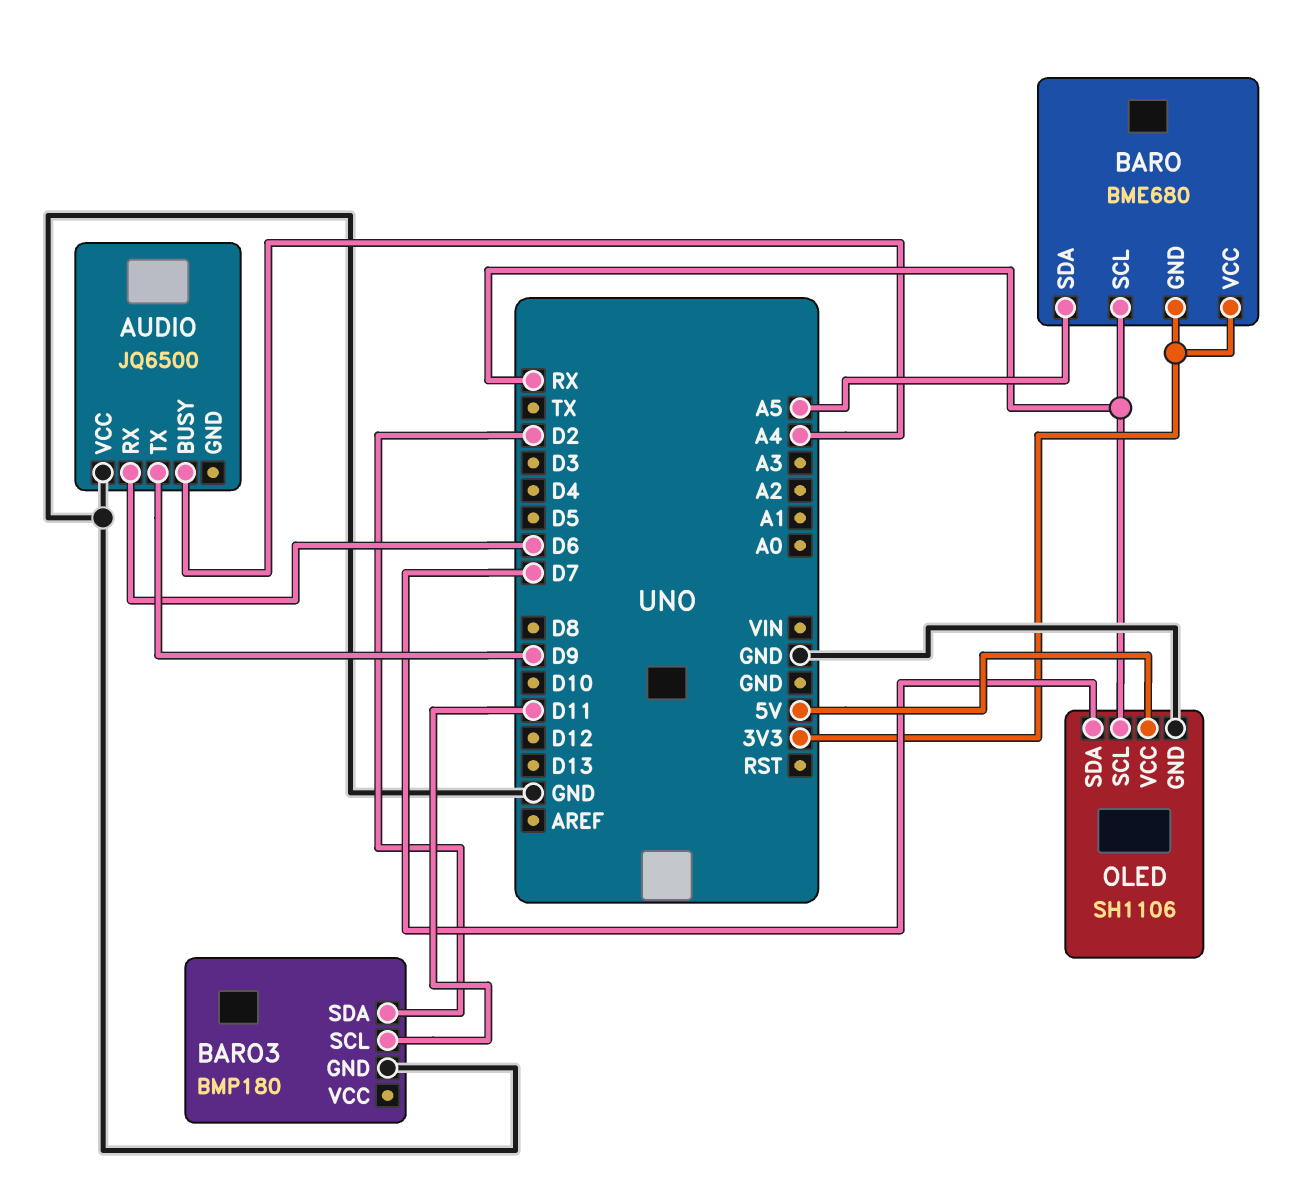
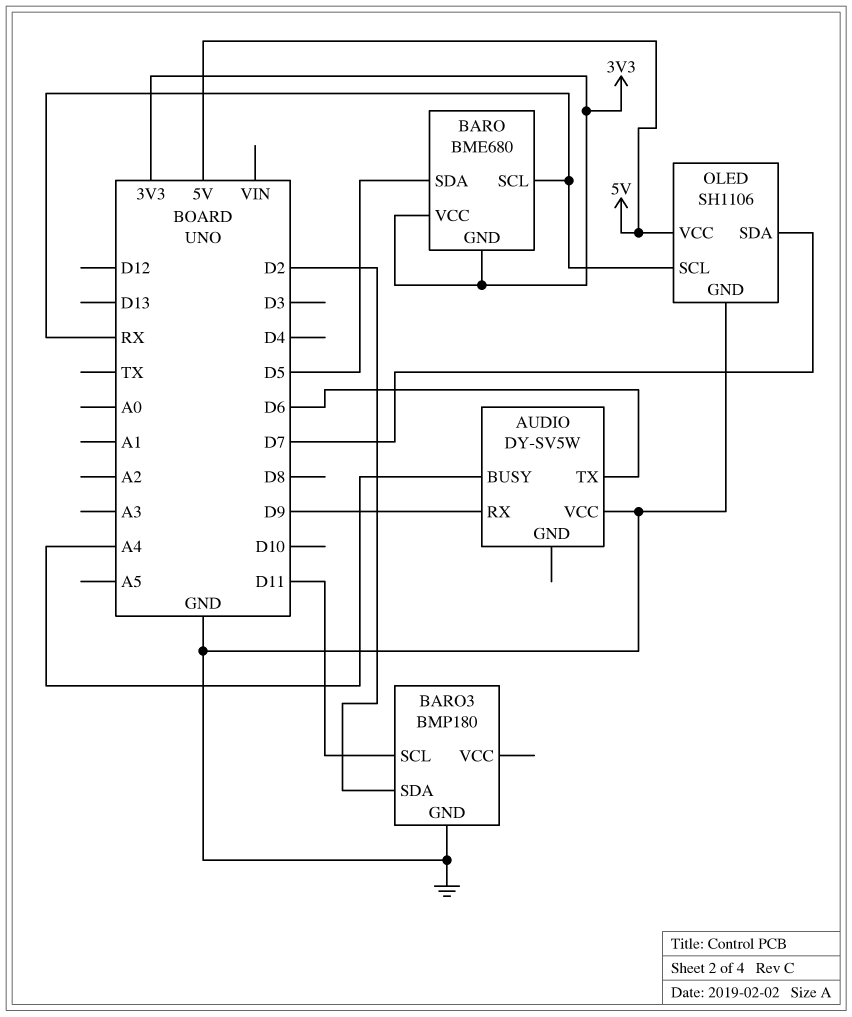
AUDIO: JQ6500 -> DY-SV5W
AUDIO pin RX: D6 -> D9
AUDIO pin TX: D9 -> D6
BARO pin SDA: A5 -> D5

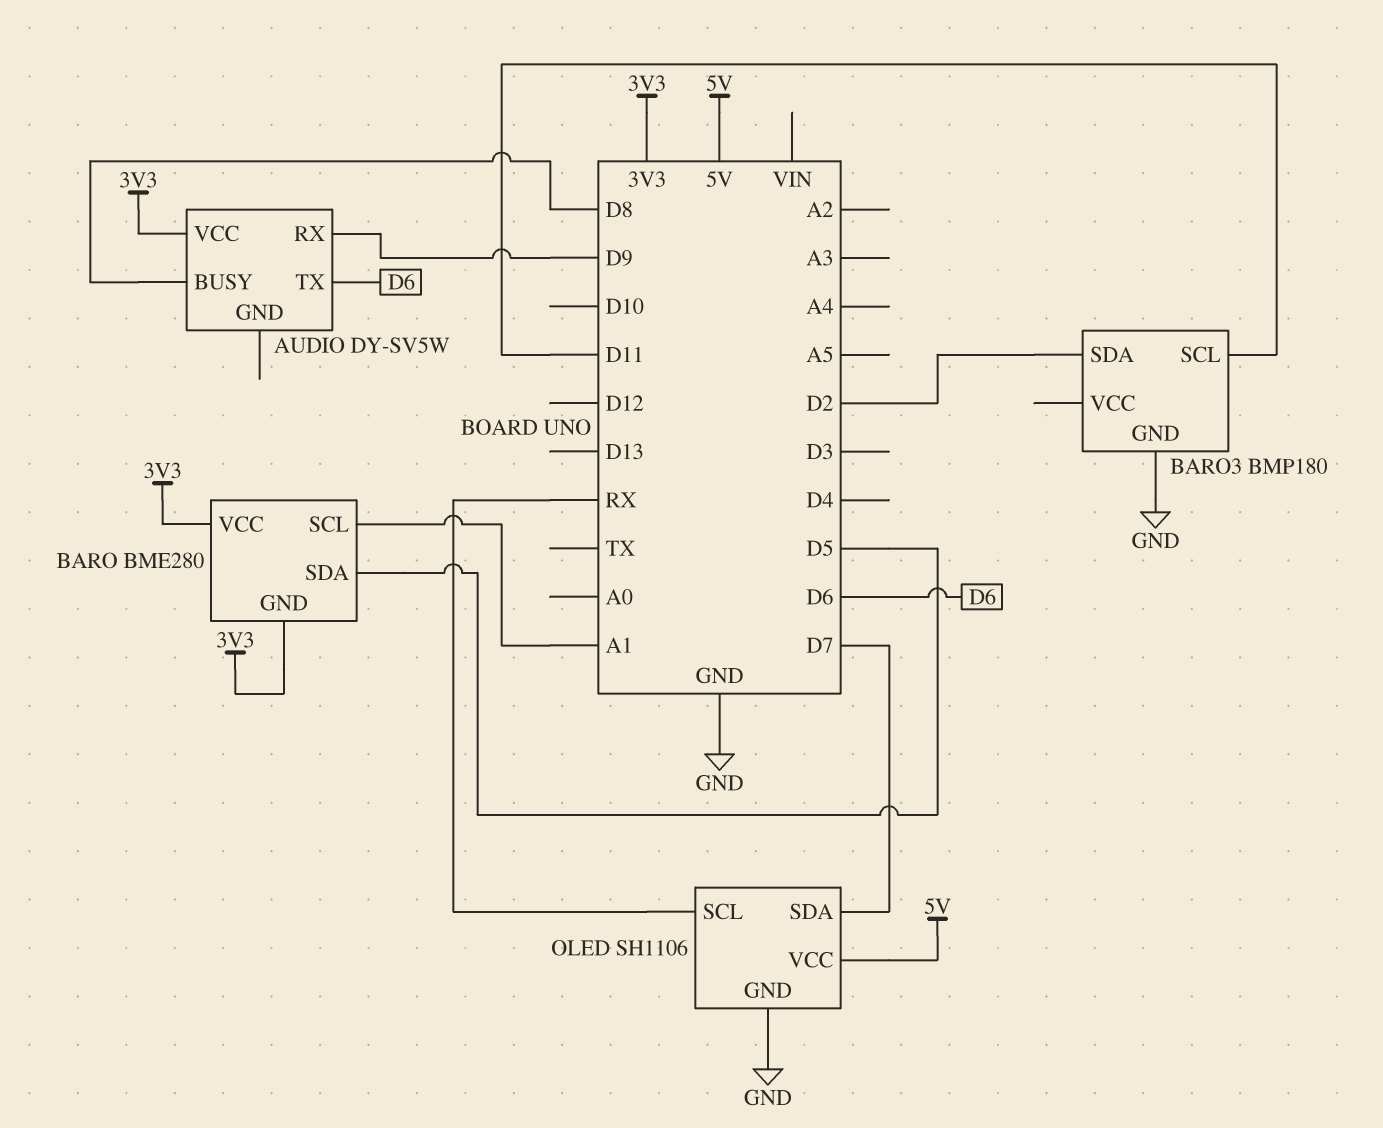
AUDIO pin BUSY: A4 -> D8
AUDIO pin VCC: GND -> 3V3
BARO: BME680 -> BME280
BARO pin SCL: RX -> A1

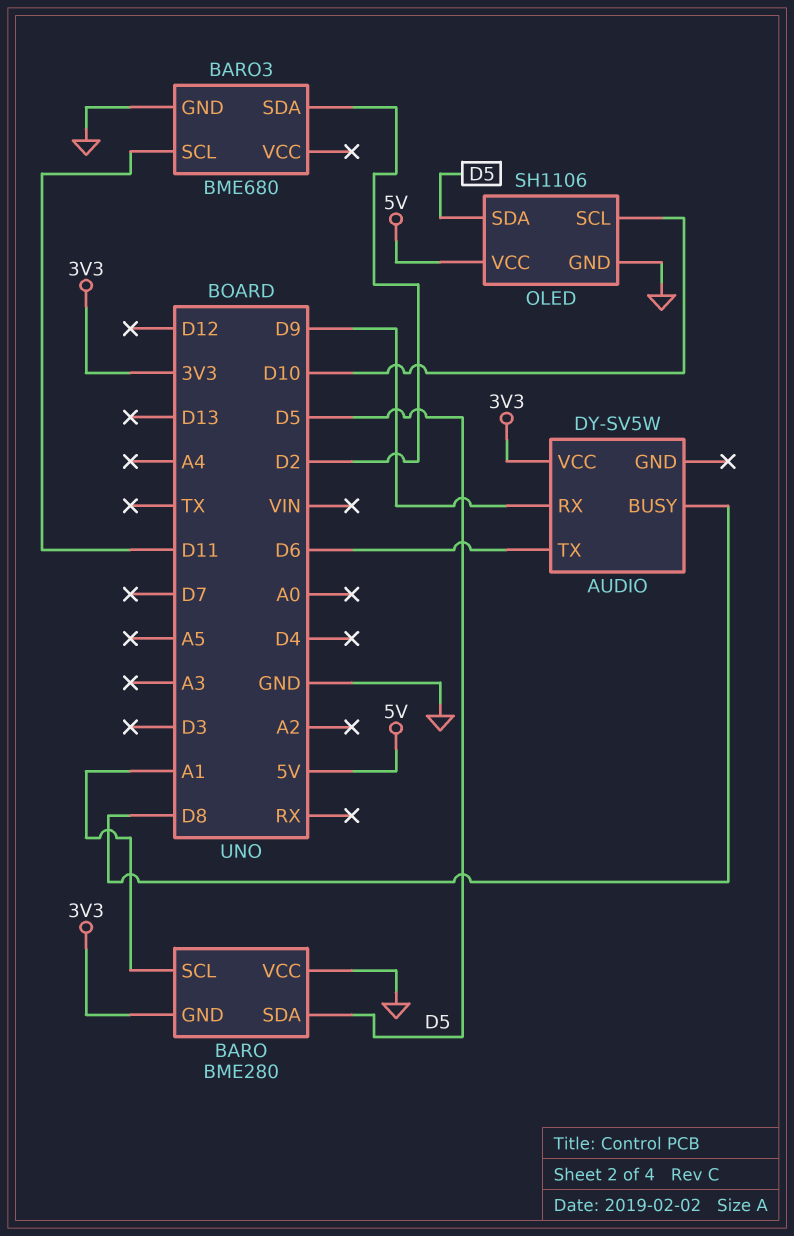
BARO pin VCC: 3V3 -> GND
BARO3: BMP180 -> BME680
OLED pin SCL: RX -> D10
OLED pin SDA: D7 -> D5

